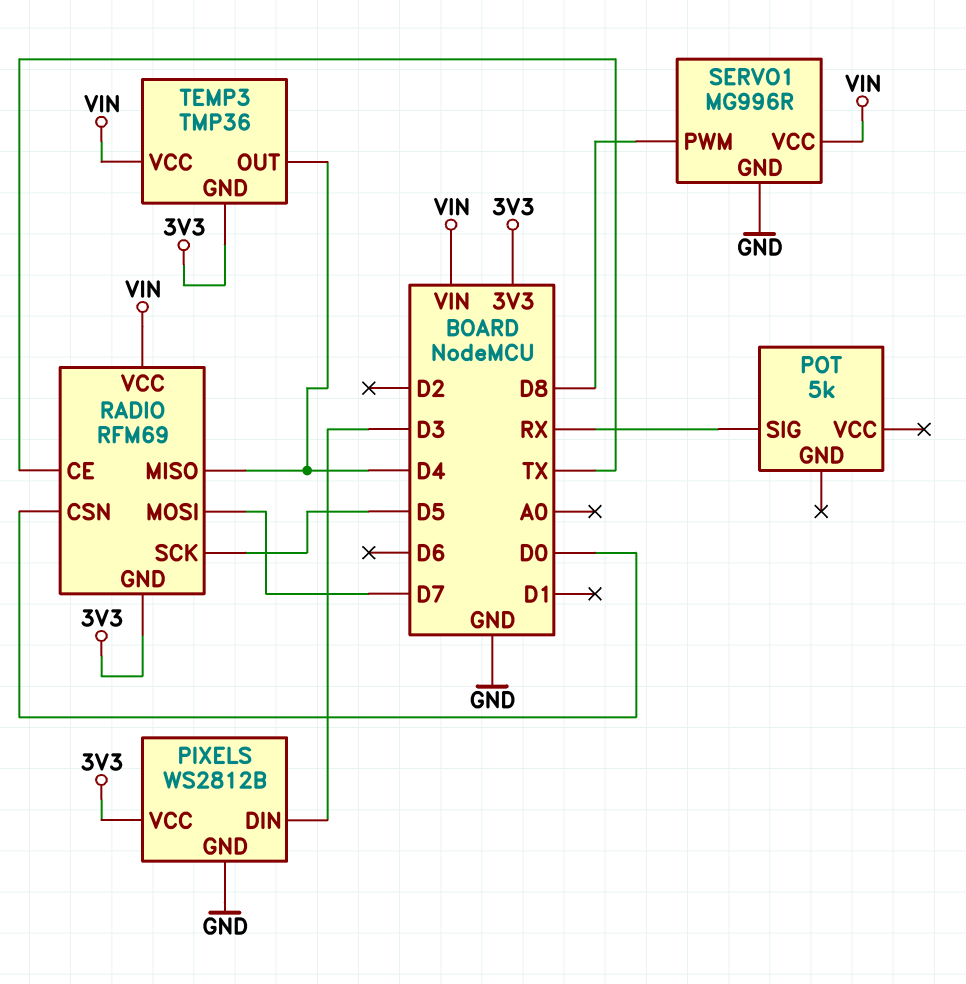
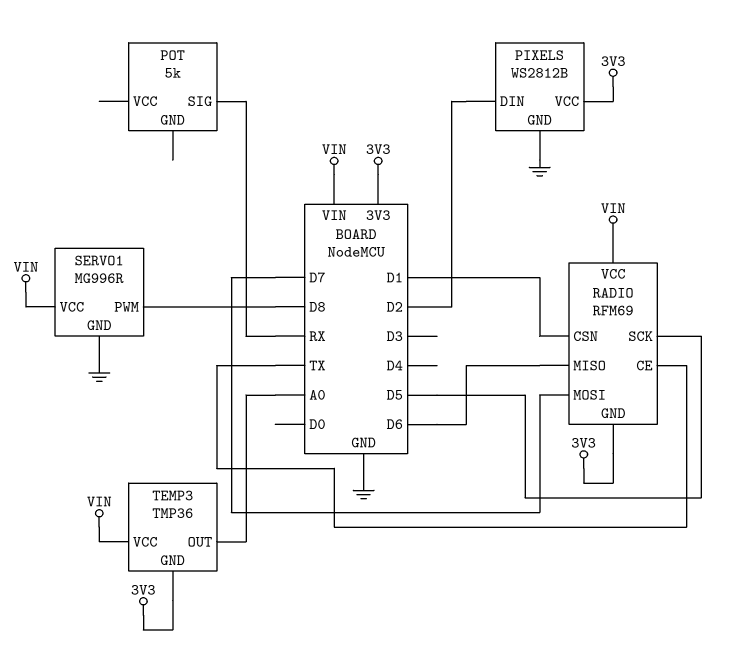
PIXELS pin DIN: D3 -> D2
RADIO pin CSN: D0 -> D1
RADIO pin MISO: D4 -> D6
TEMP3 pin OUT: D4 -> A0

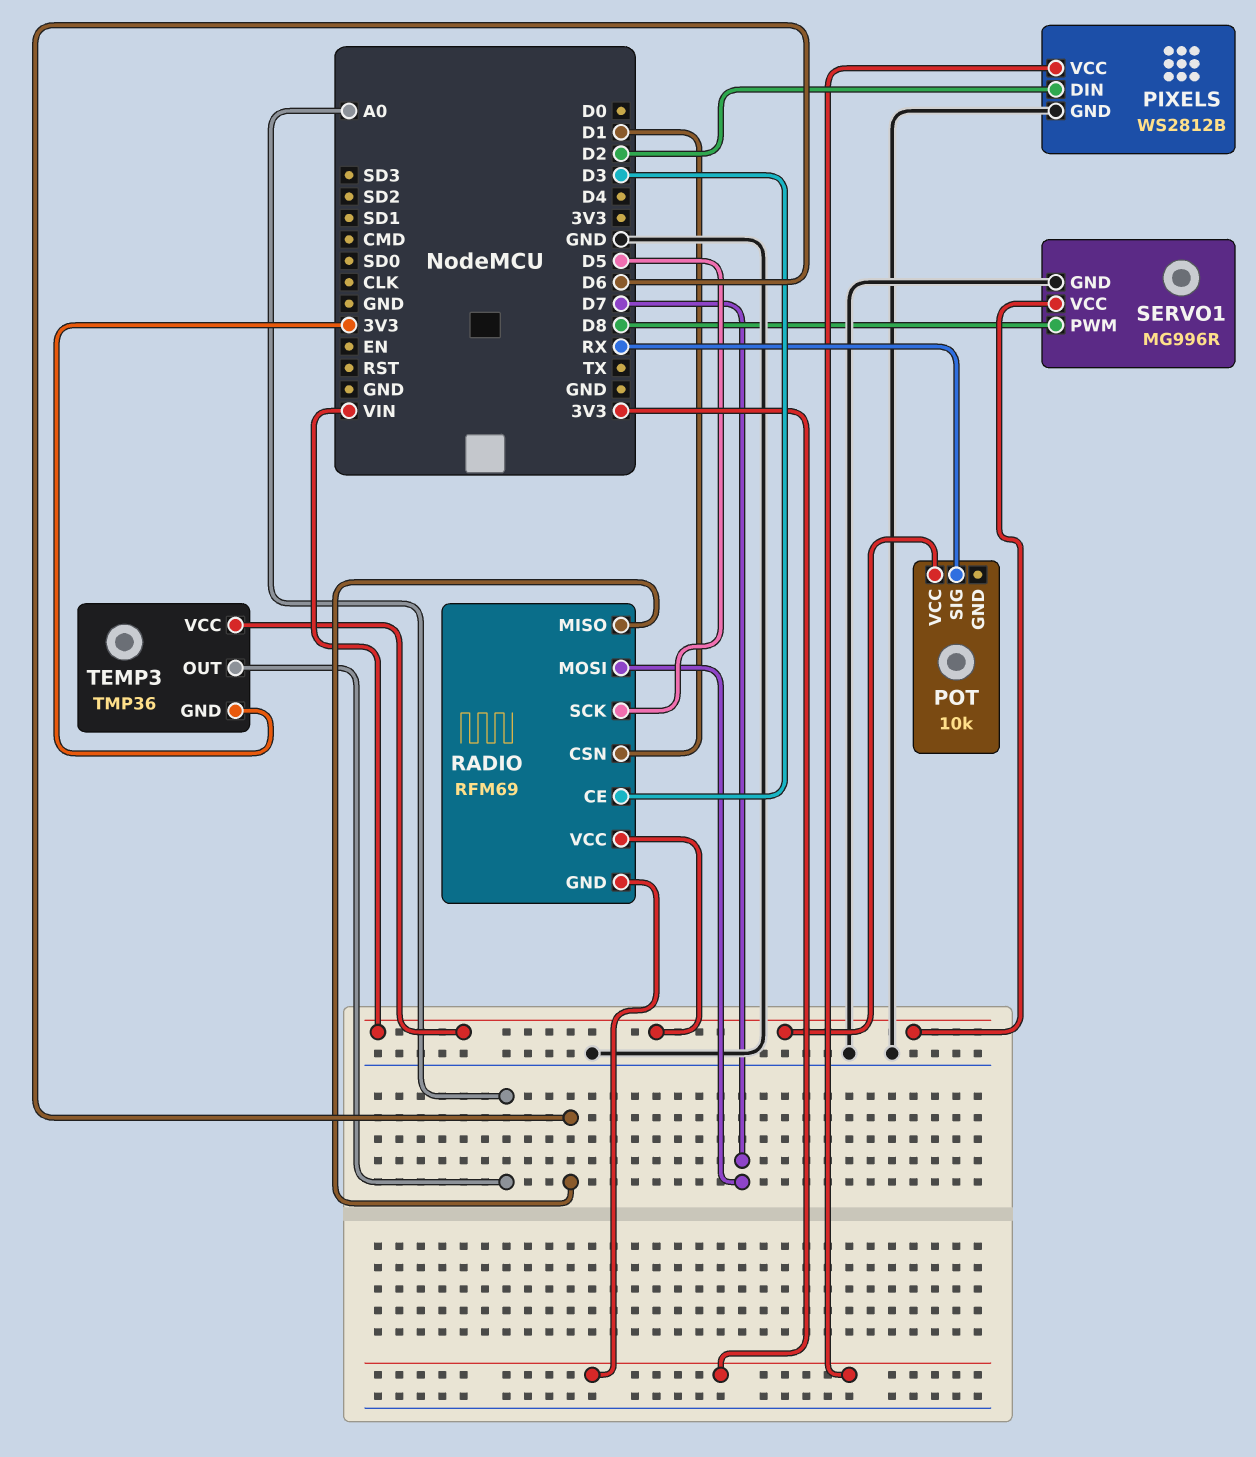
POT: 5k -> 10k
POT pin VCC: none -> VIN
RADIO pin CE: TX -> D3

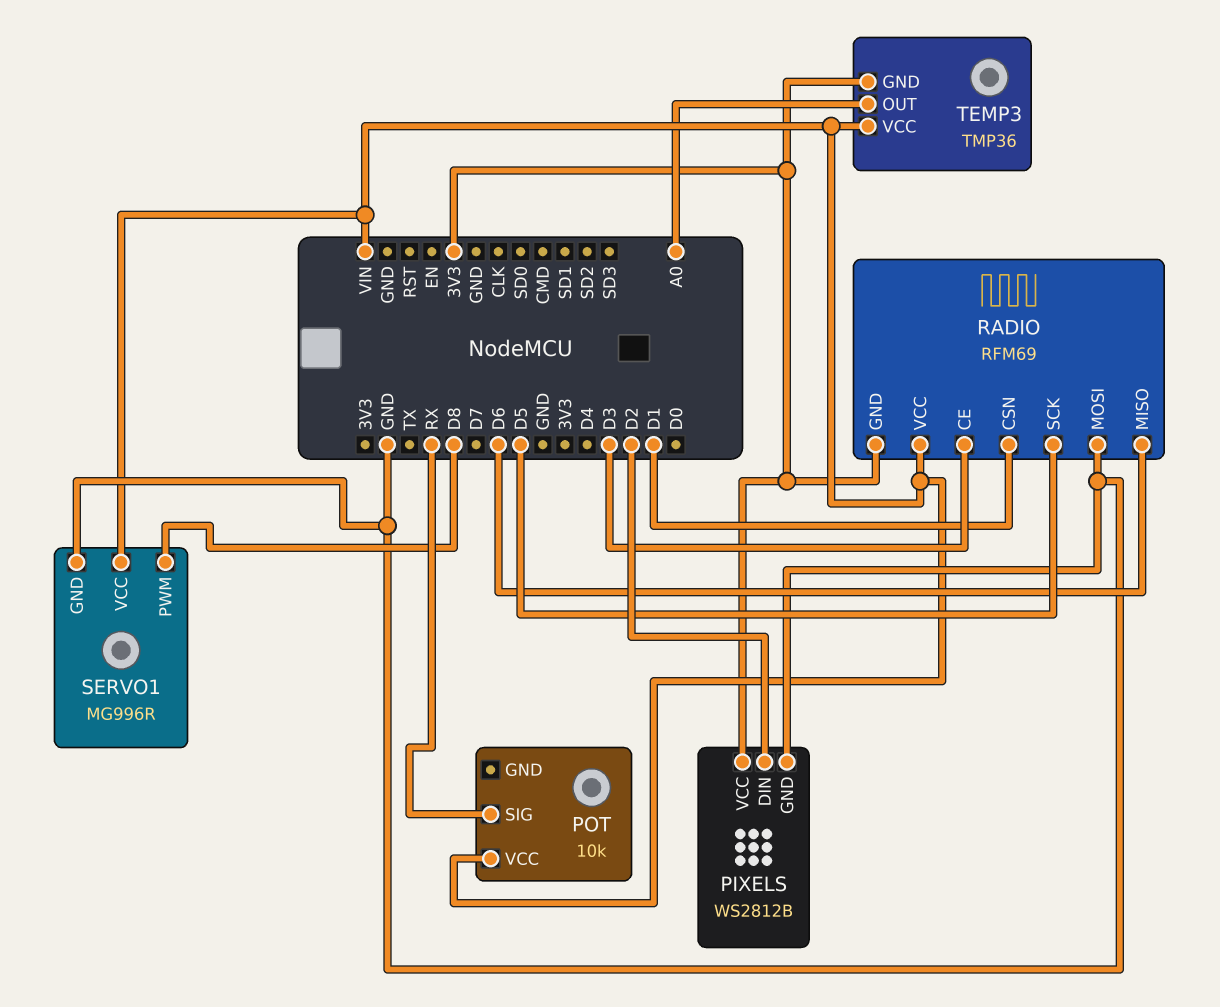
RADIO pin MOSI: D7 -> GND

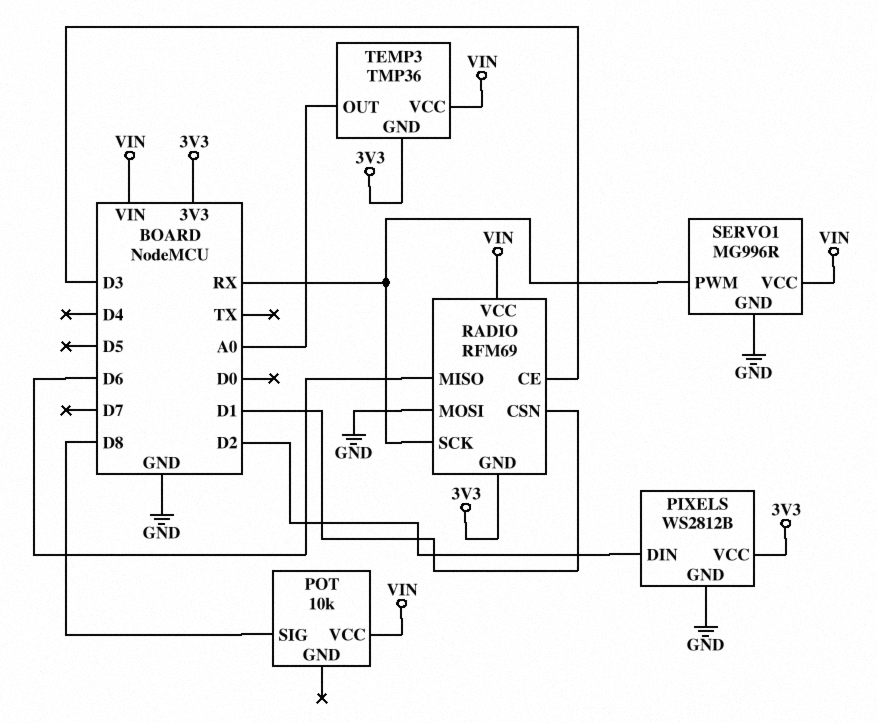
POT pin SIG: RX -> D8
RADIO pin SCK: D5 -> RX
SERVO1 pin PWM: D8 -> RX

